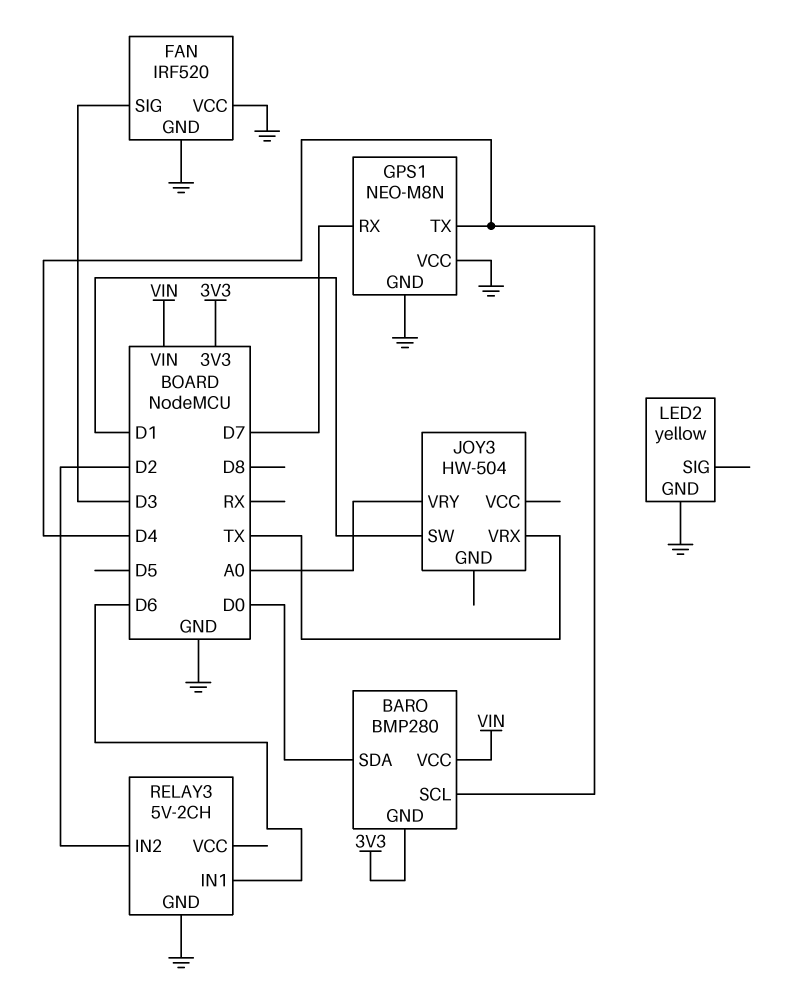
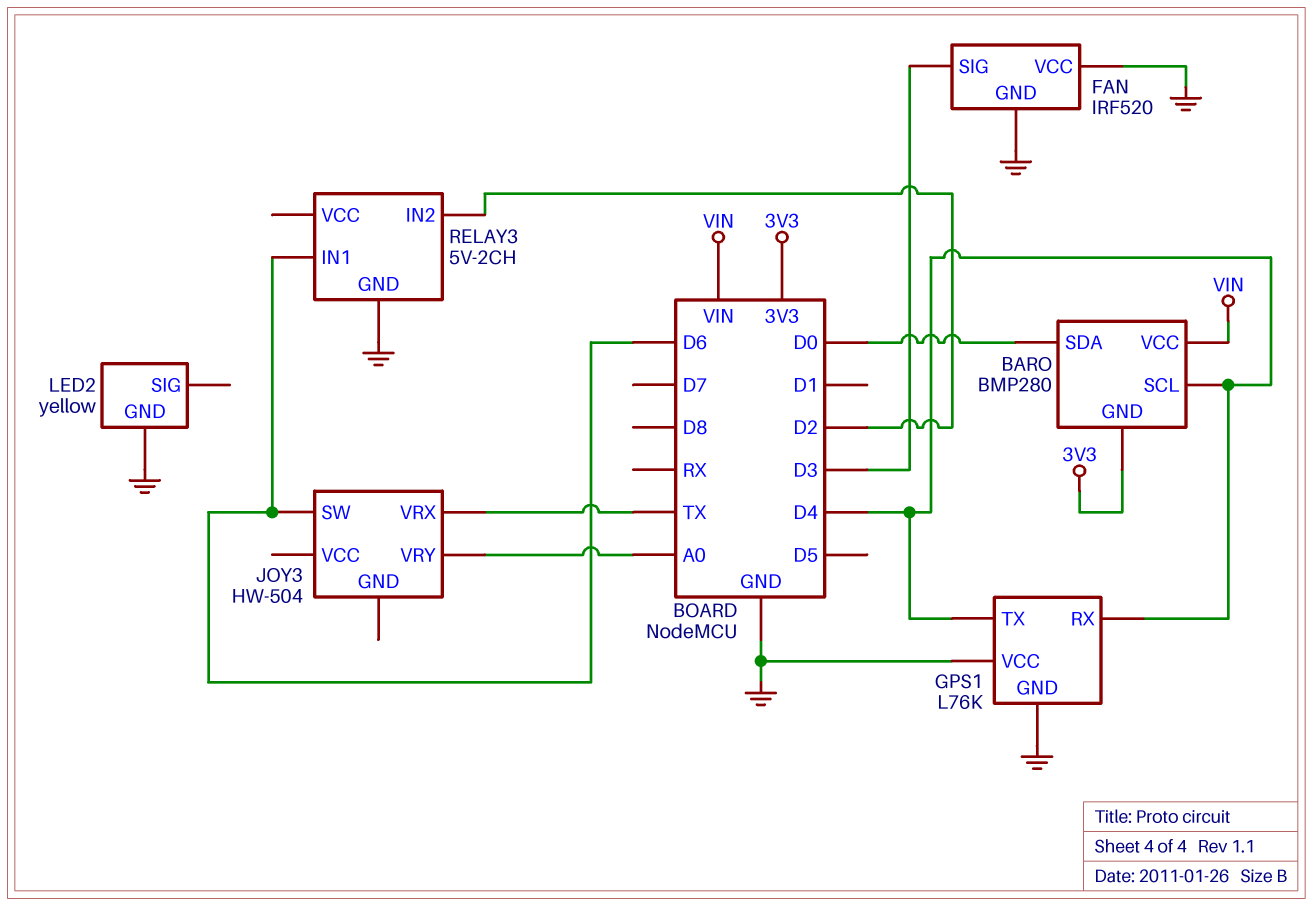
GPS1: NEO-M8N -> L76K
GPS1 pin RX: D7 -> D4
JOY3 pin SW: D1 -> D6

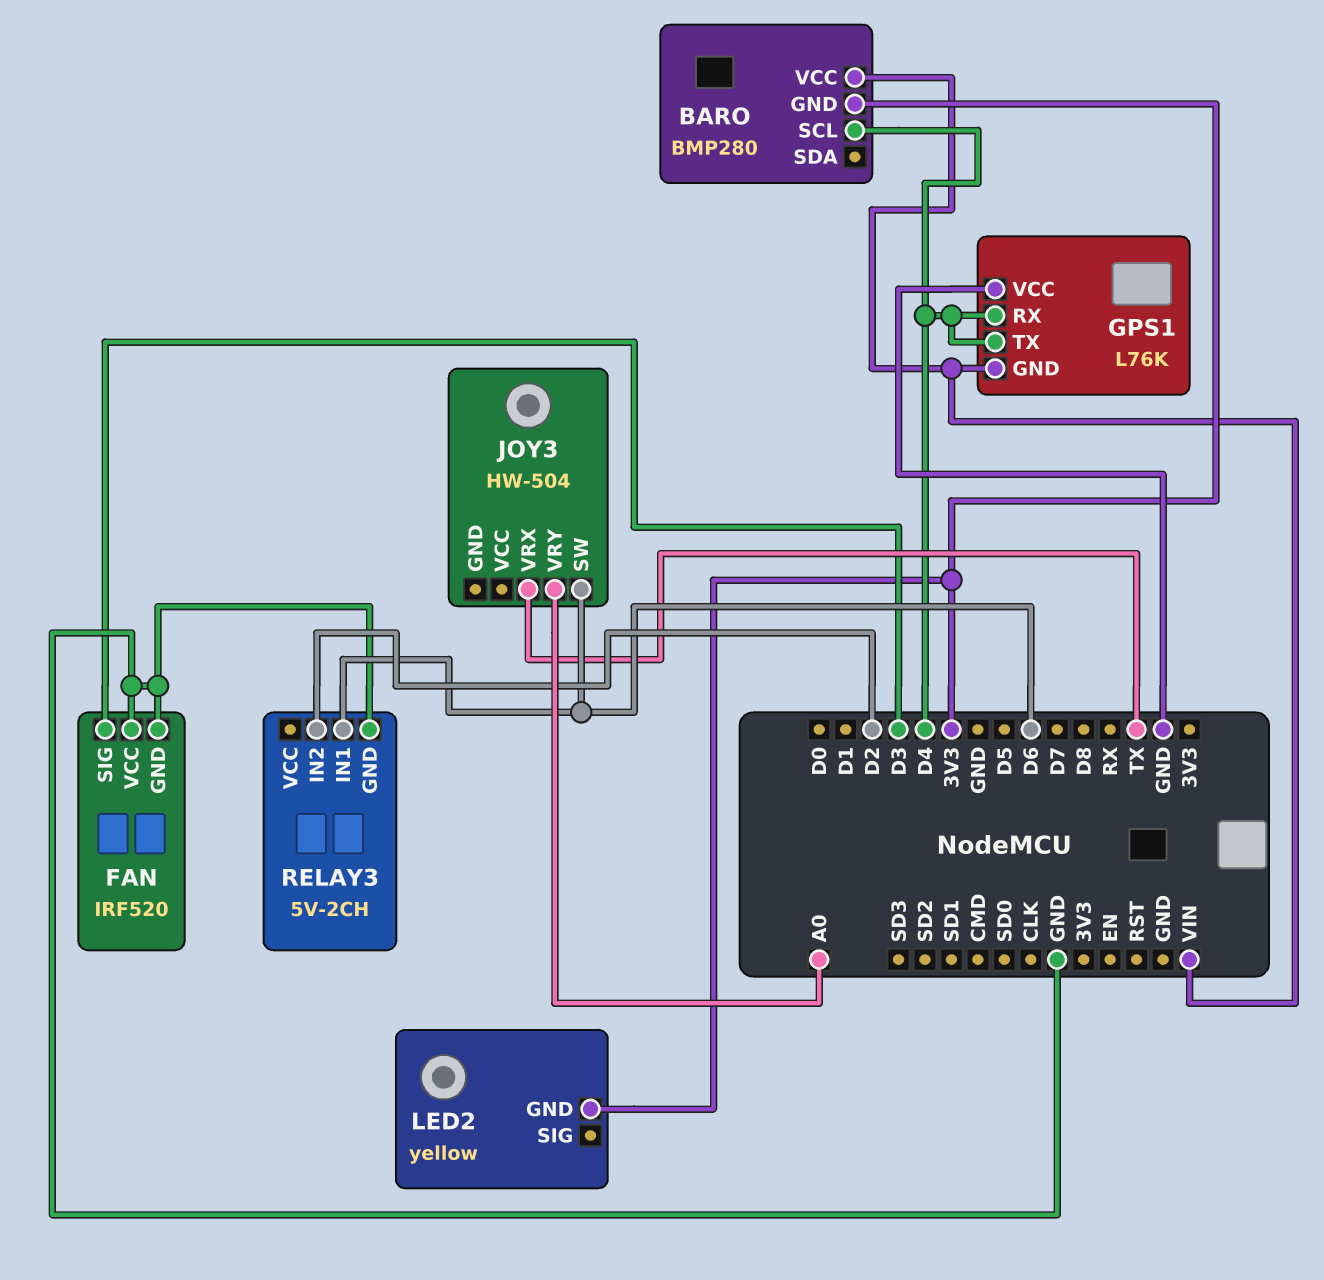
BARO pin SDA: D0 -> none
GPS1 pin GND: GND -> VIN
LED2 pin GND: GND -> 3V3

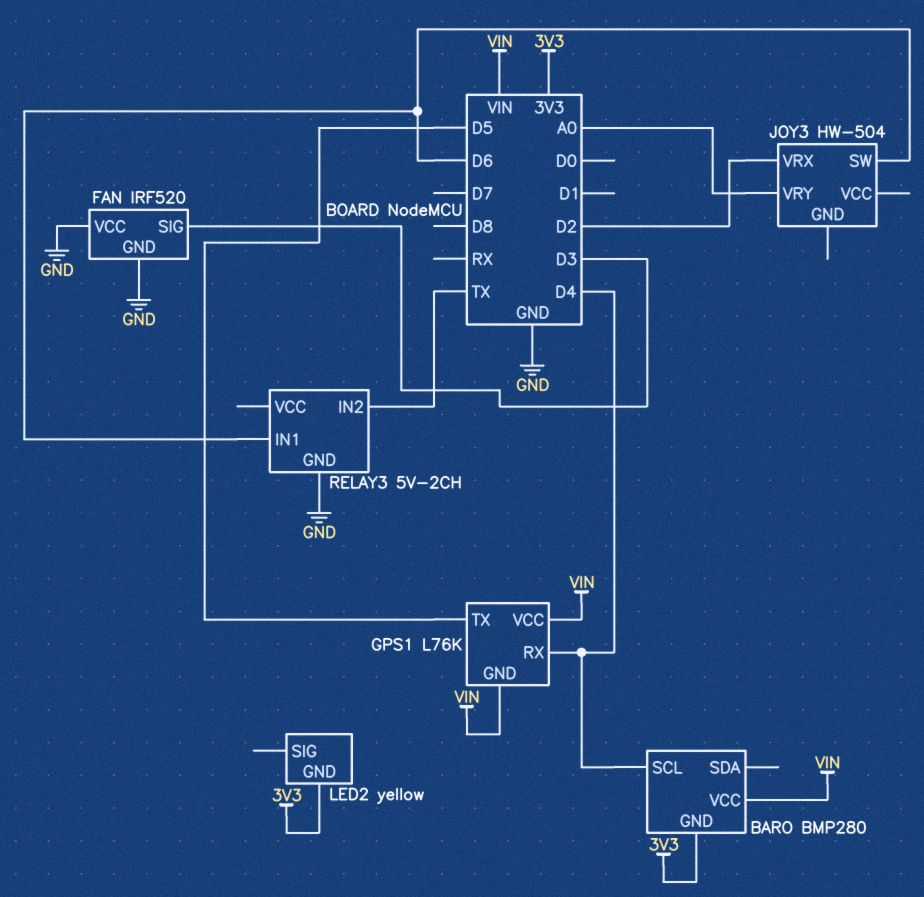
GPS1 pin TX: D4 -> D5
GPS1 pin VCC: GND -> VIN
JOY3 pin VRX: TX -> D2
RELAY3 pin IN2: D2 -> TX

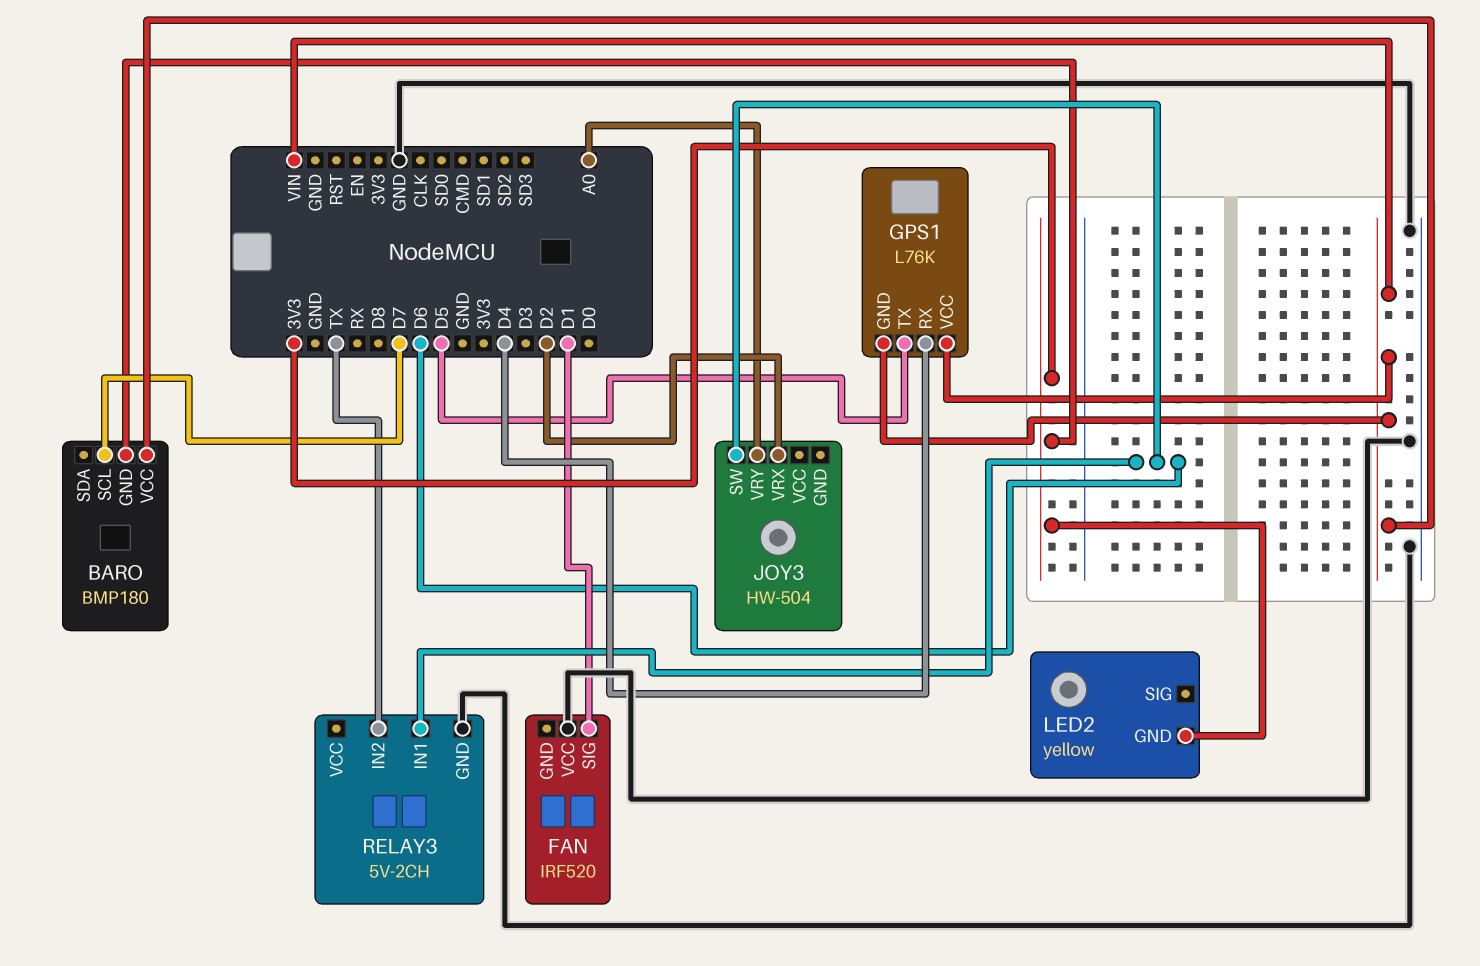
BARO: BMP280 -> BMP180
BARO pin SCL: D4 -> D7
FAN pin GND: GND -> none
FAN pin SIG: D3 -> D1

